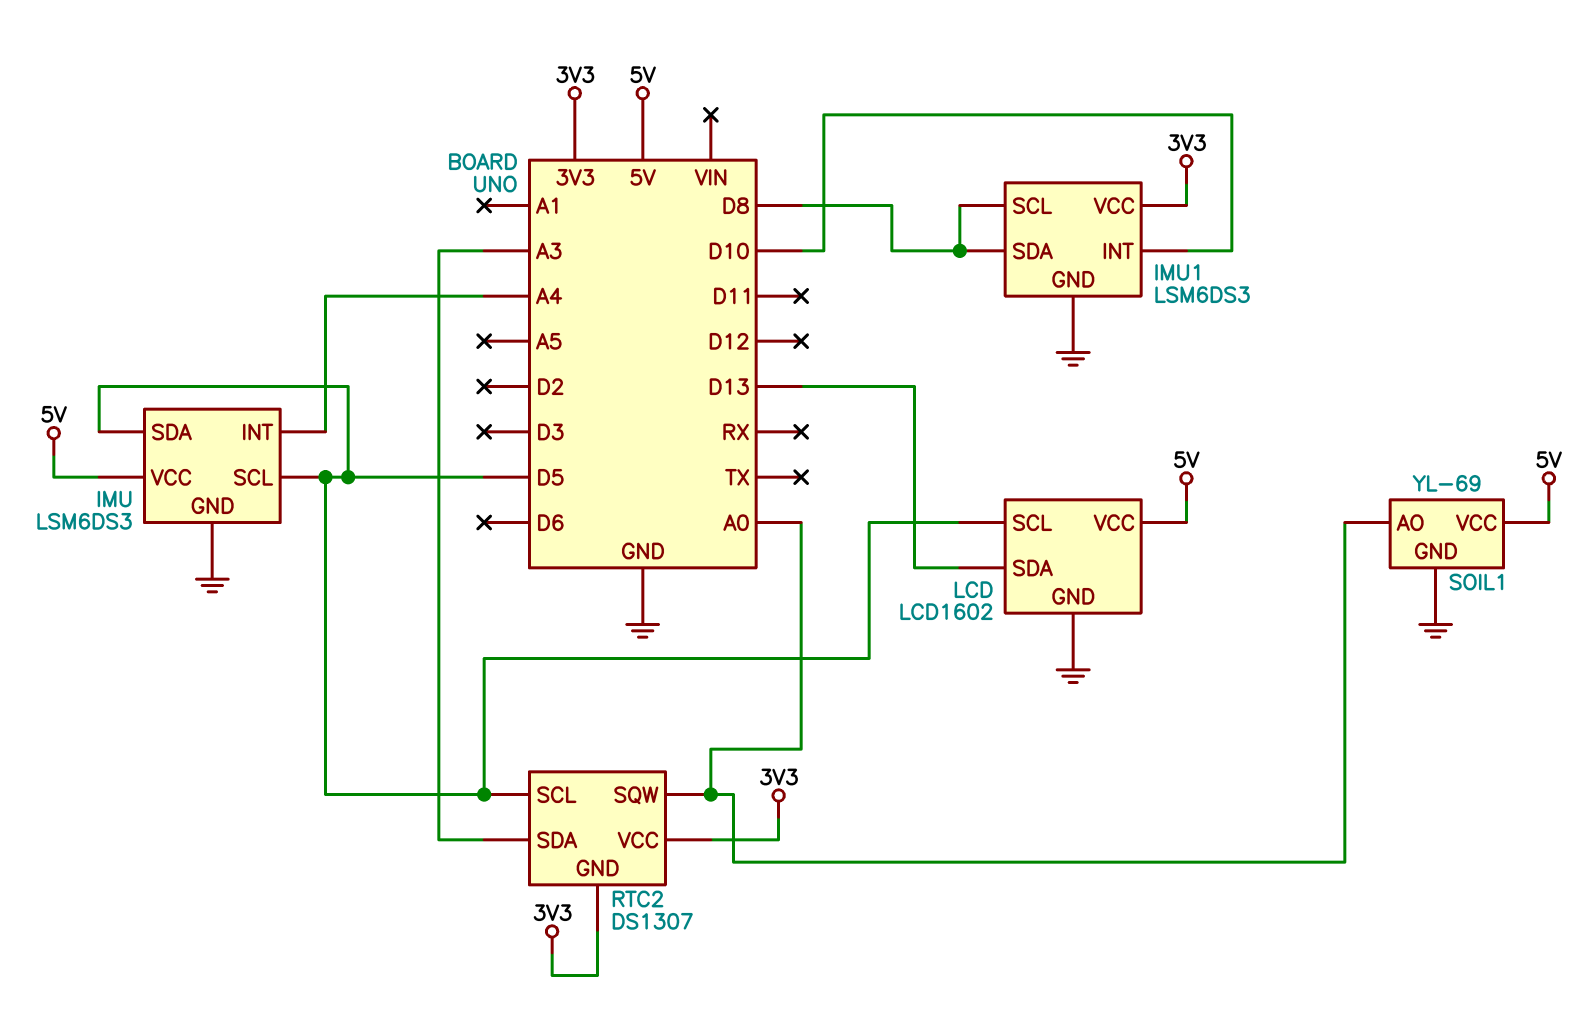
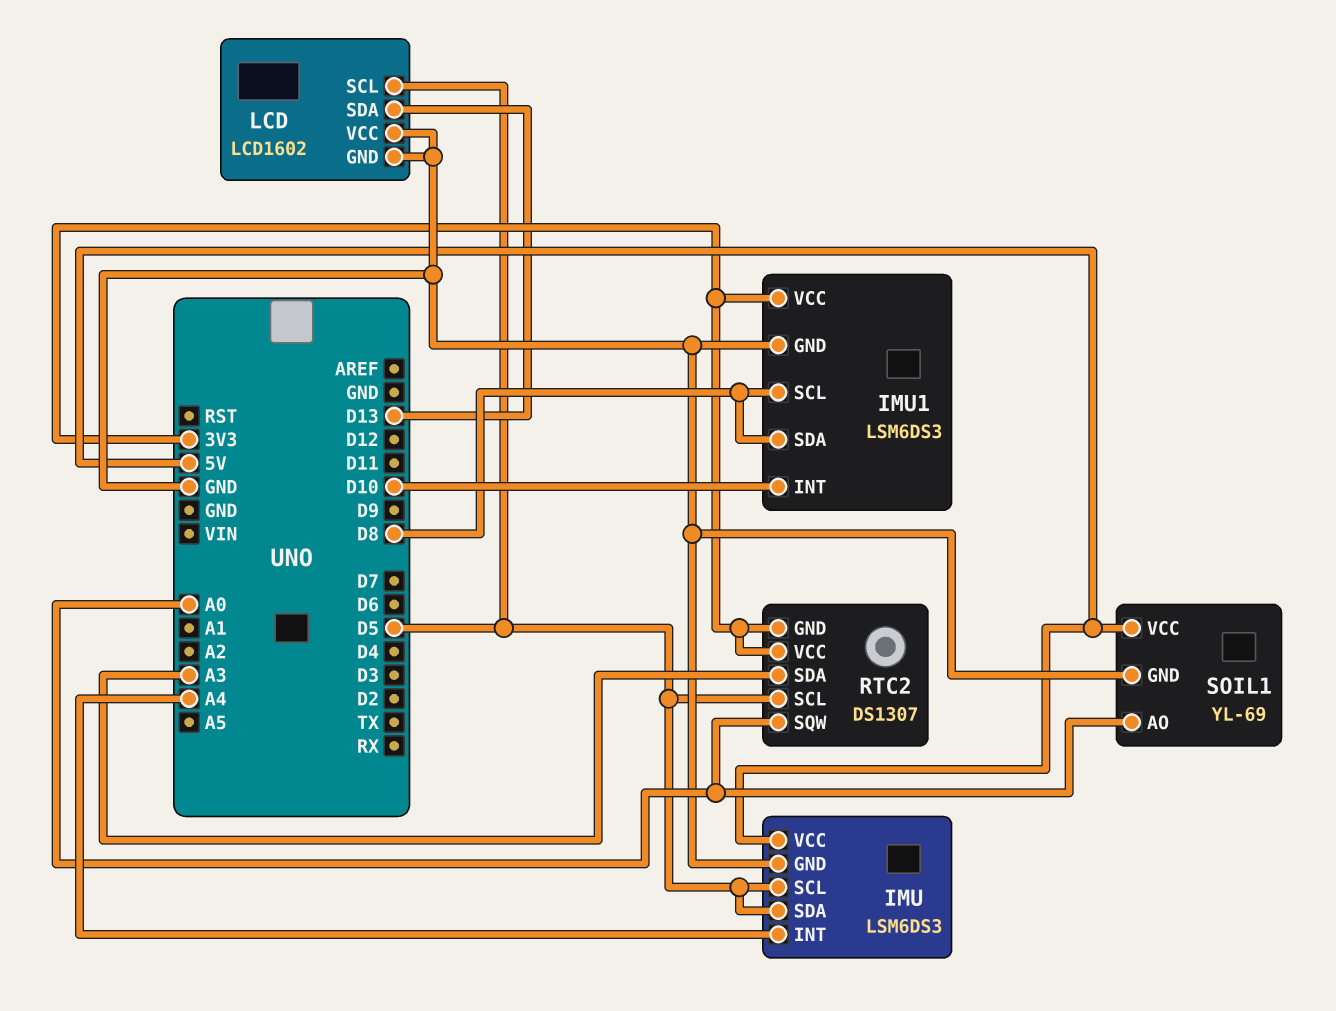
LCD pin VCC: 5V -> GND

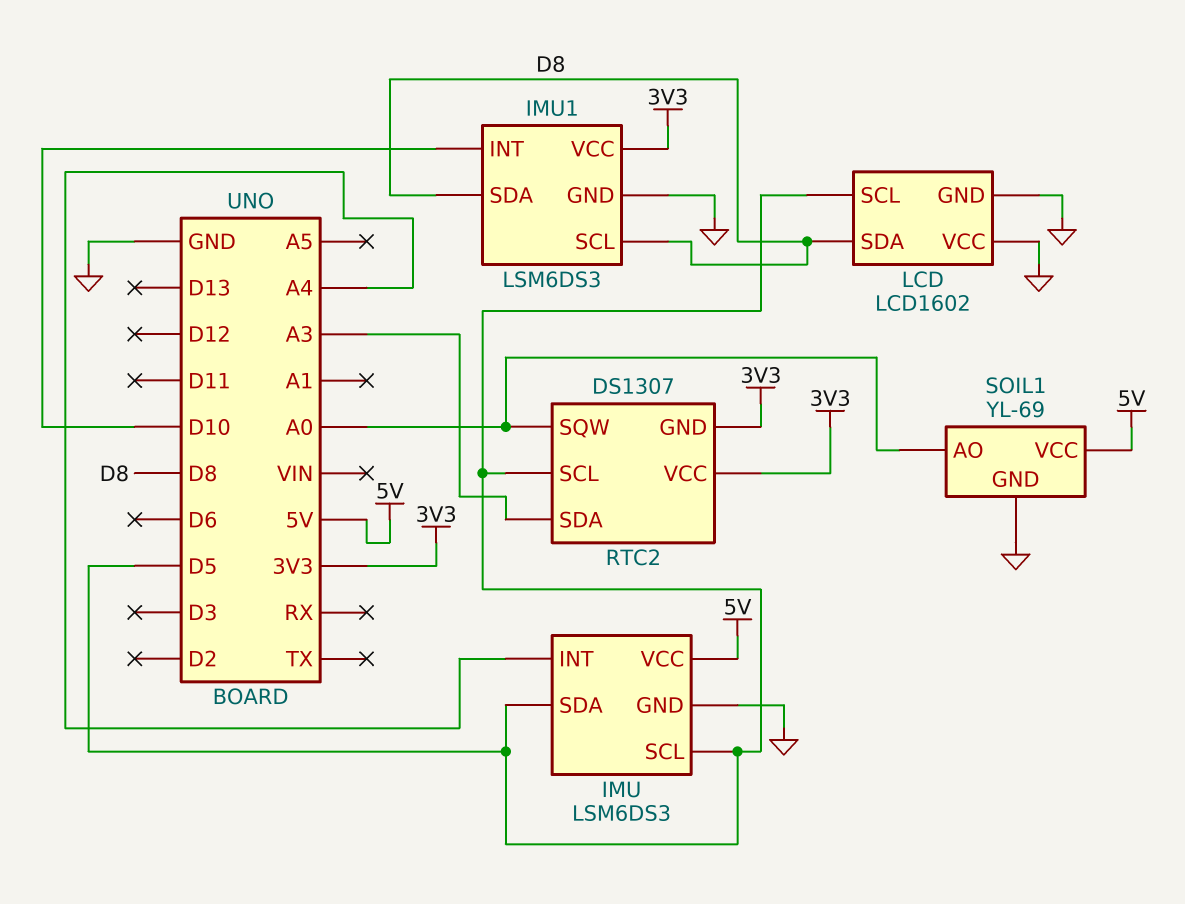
LCD pin SDA: D13 -> D8

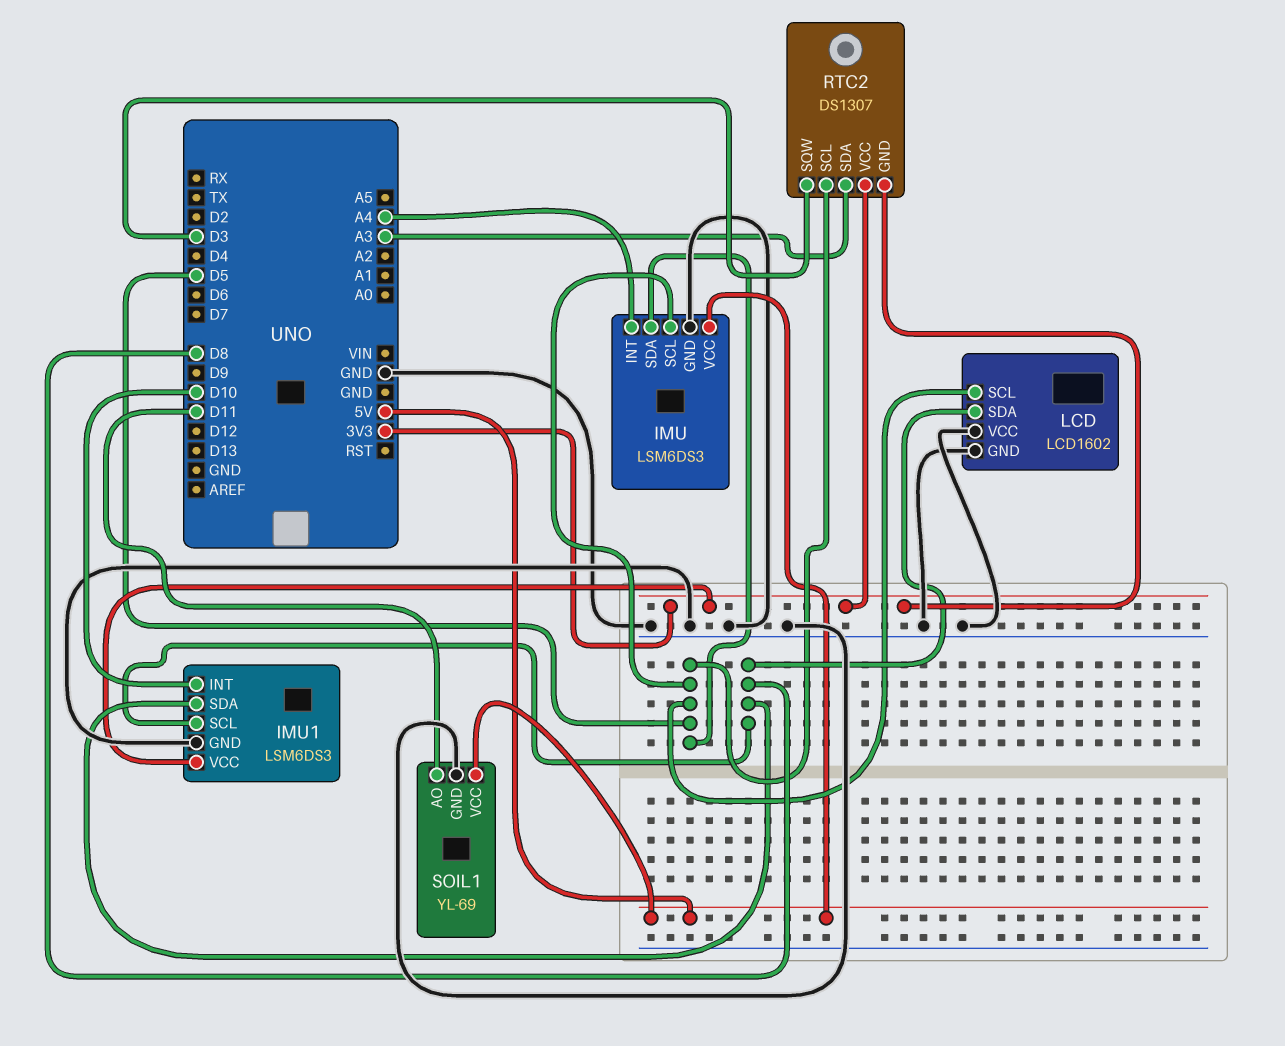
RTC2 pin SQW: A0 -> D3
SOIL1 pin AO: A0 -> D11

